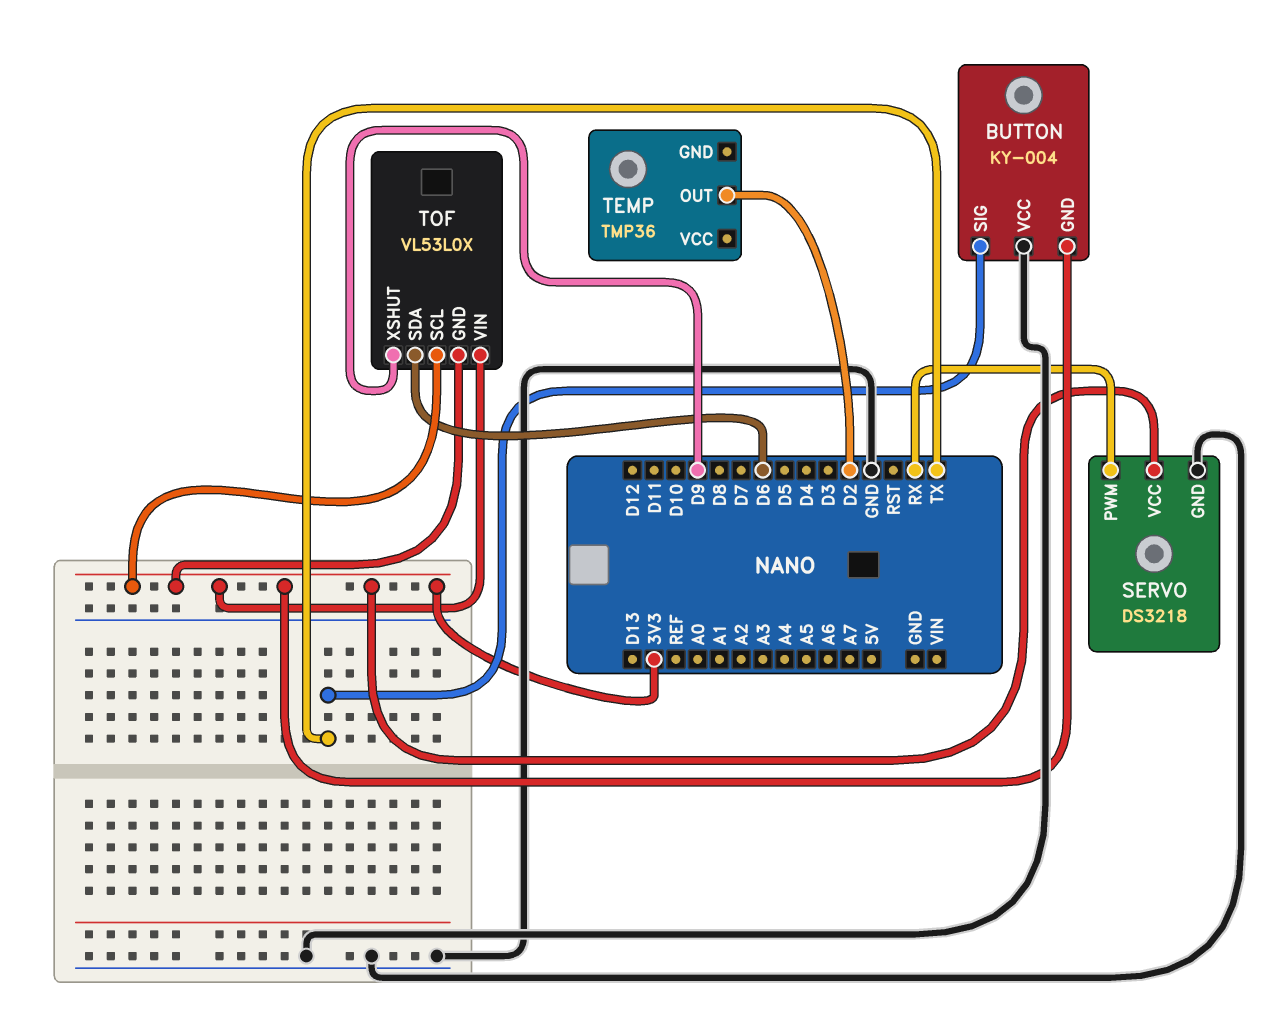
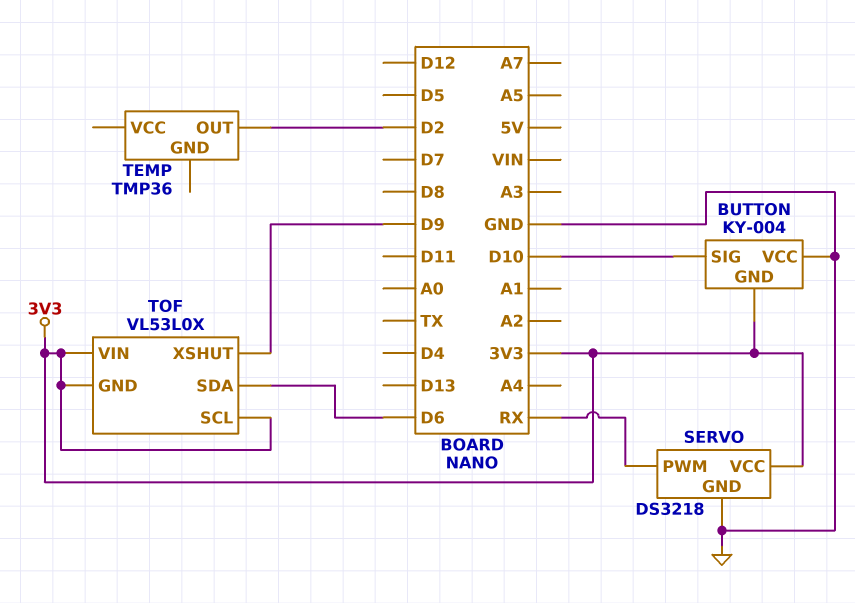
BUTTON pin SIG: TX -> D10

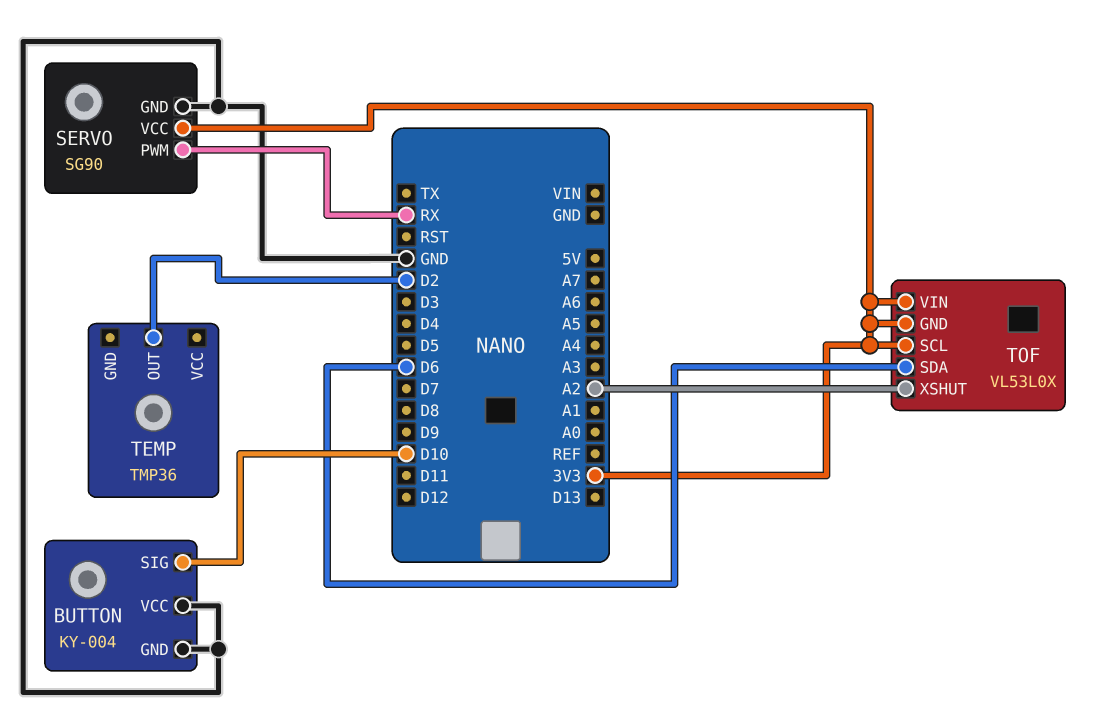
BUTTON pin GND: 3V3 -> GND
SERVO: DS3218 -> SG90
TOF pin XSHUT: D9 -> A2

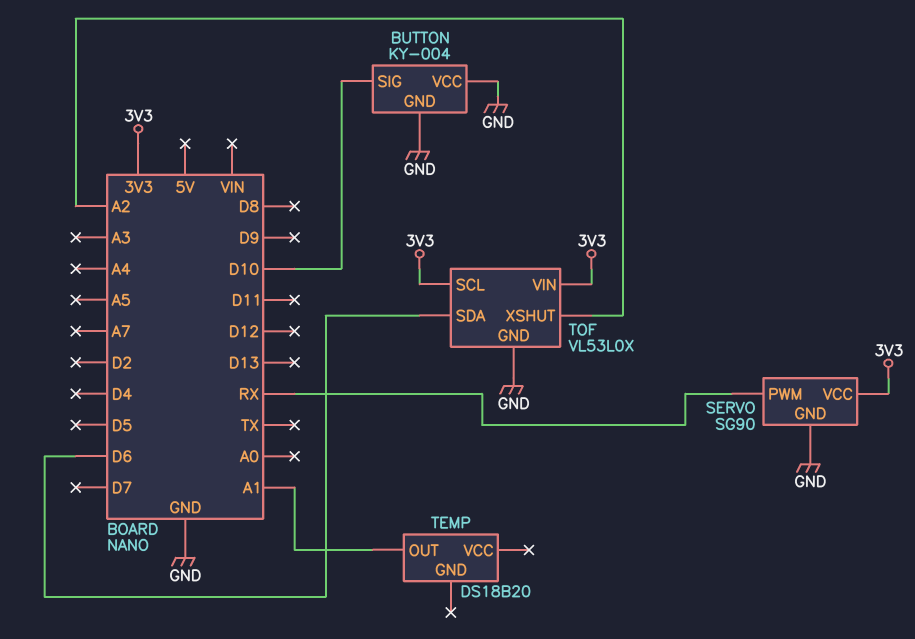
TEMP: TMP36 -> DS18B20
TEMP pin OUT: D2 -> A1
TOF pin GND: 3V3 -> GND

